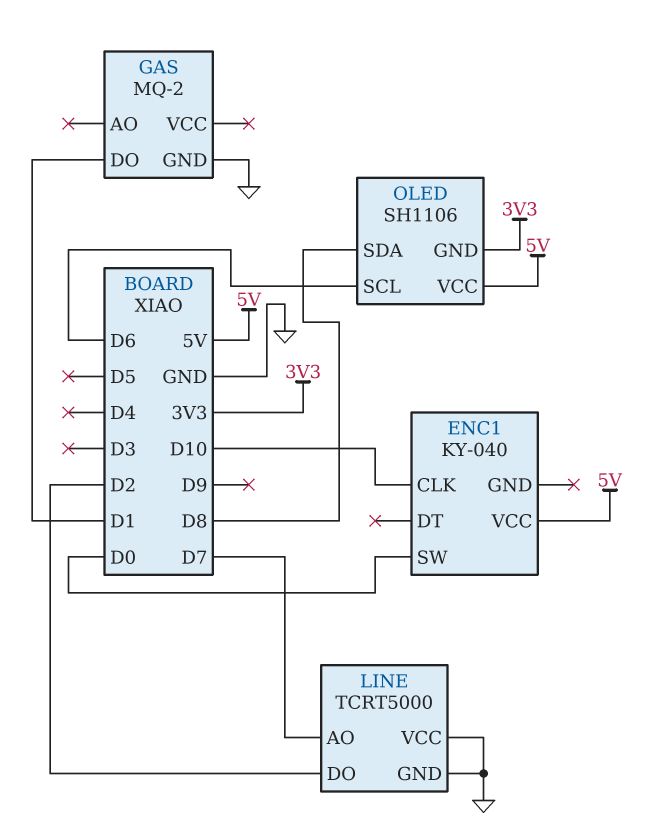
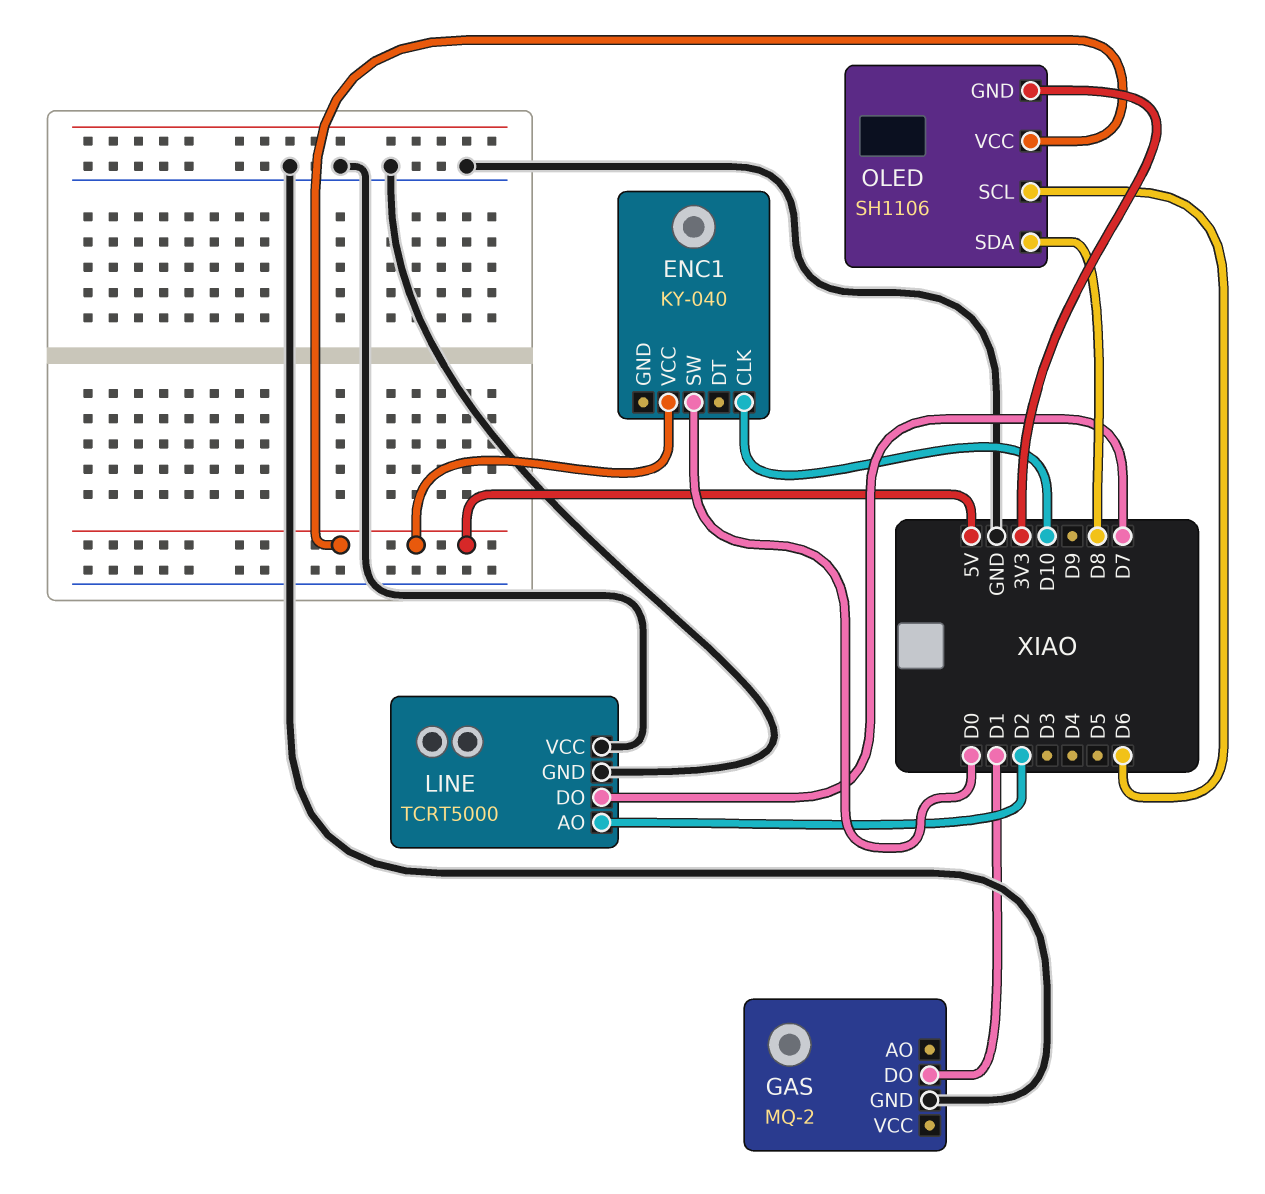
LINE pin AO: D7 -> D2
LINE pin DO: D2 -> D7

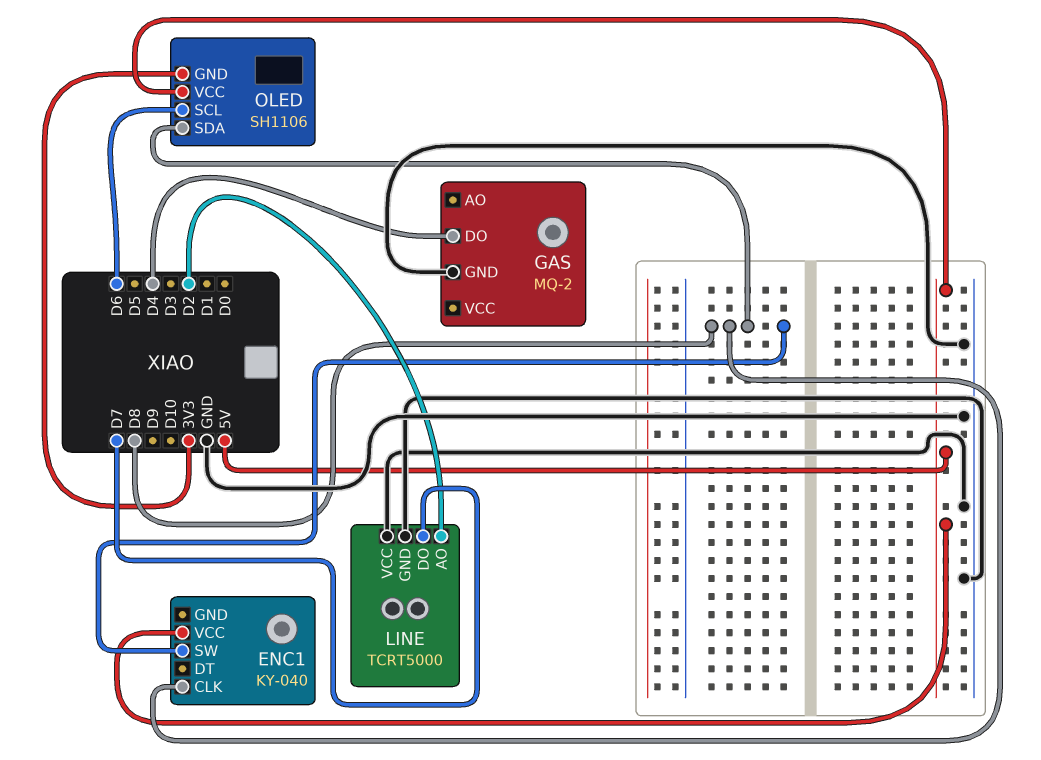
ENC1 pin CLK: D10 -> D8
ENC1 pin SW: D0 -> D8
GAS pin DO: D1 -> D4

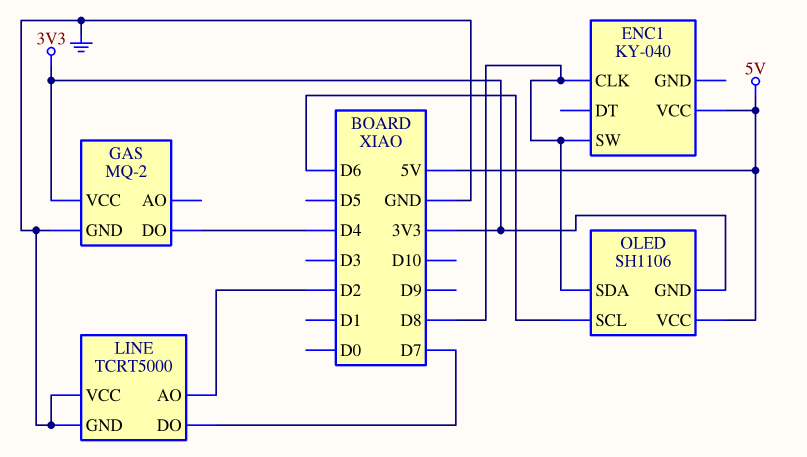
GAS pin VCC: none -> 3V3

